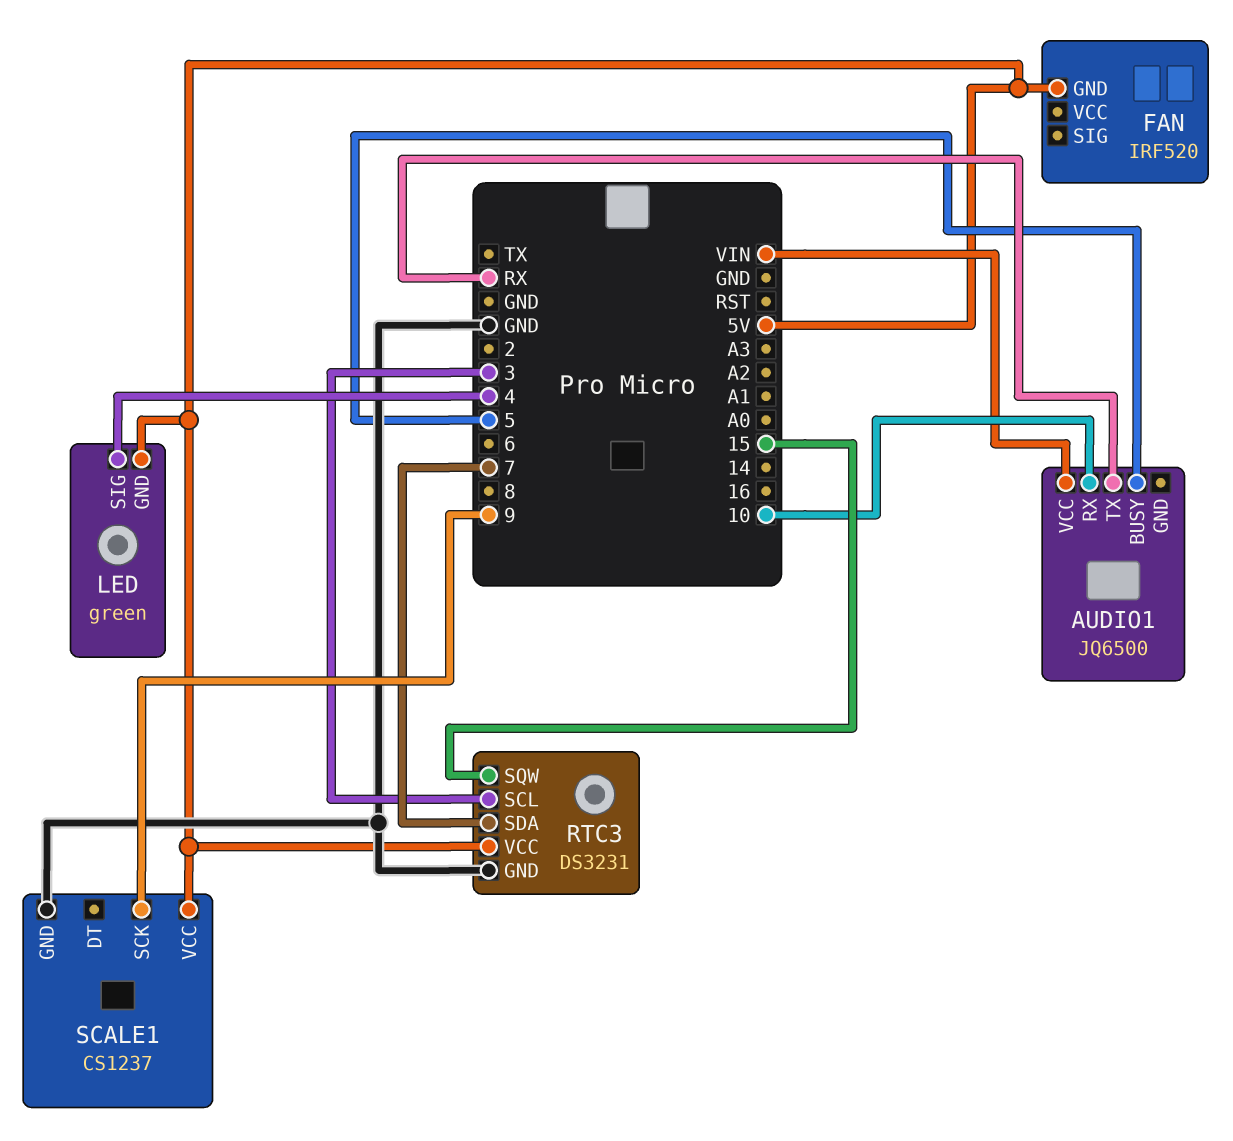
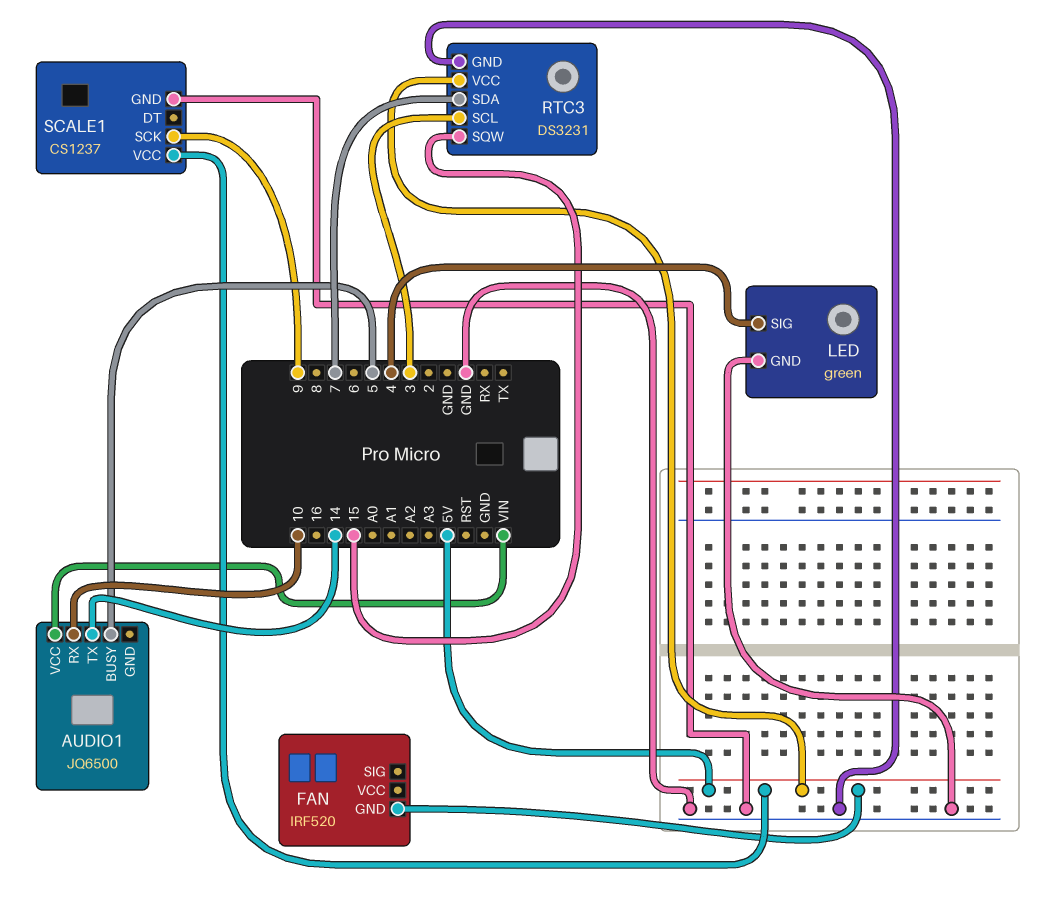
AUDIO1 pin TX: RX -> 14
LED pin GND: 5V -> GND

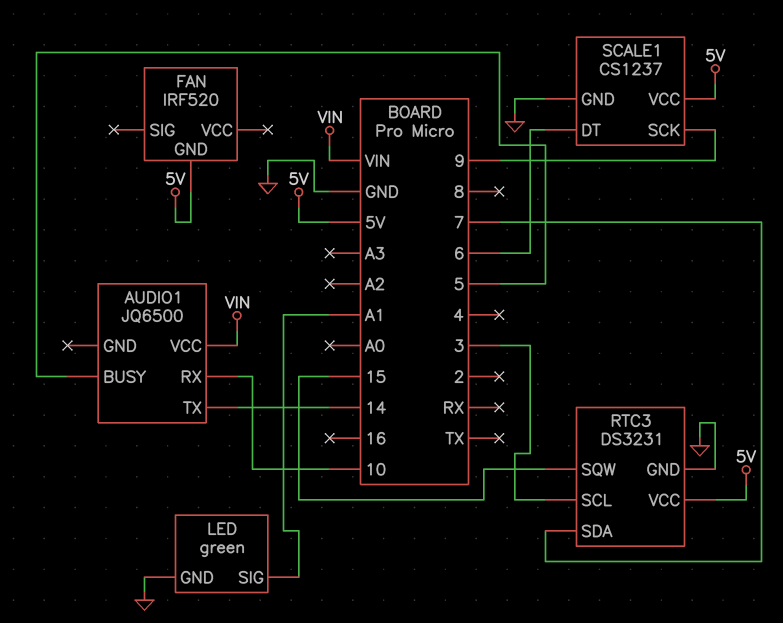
LED pin SIG: 4 -> A1
SCALE1 pin DT: none -> 6

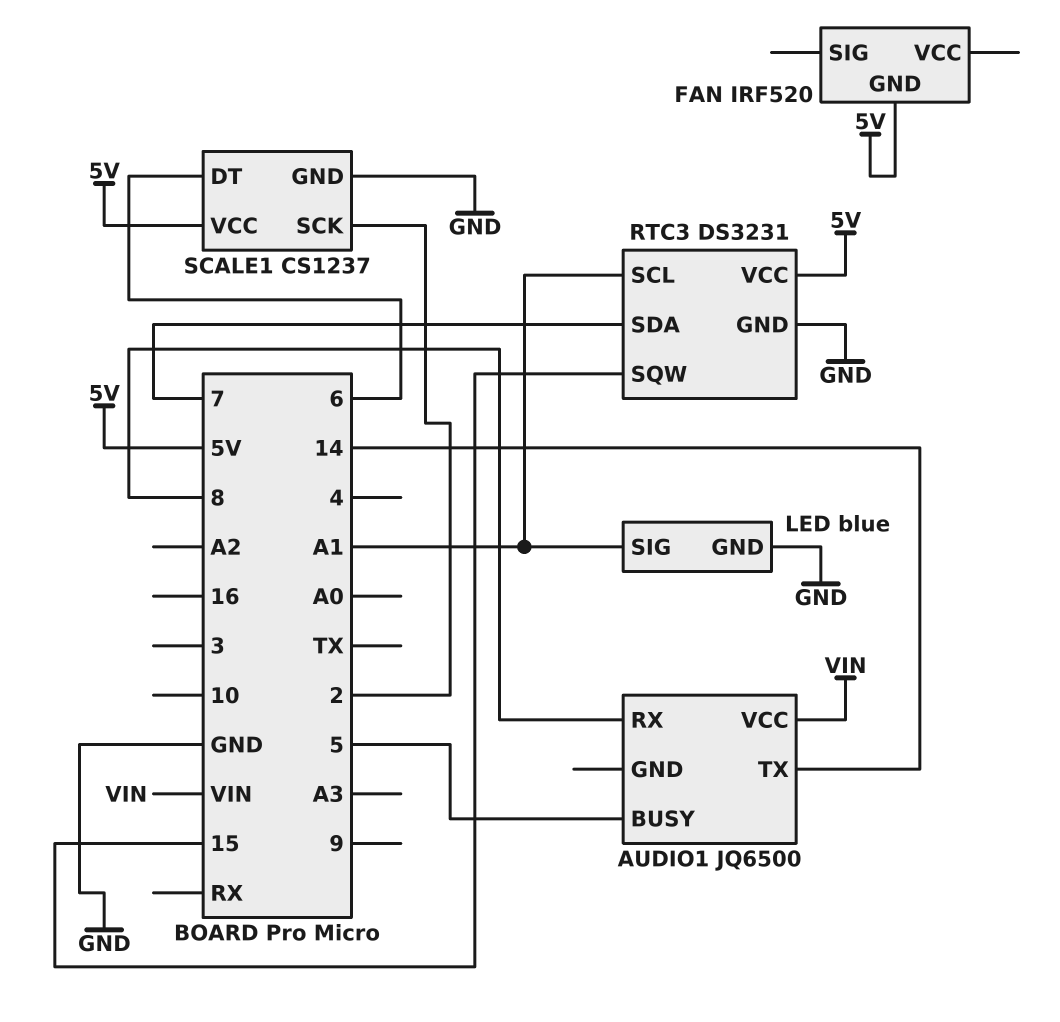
AUDIO1 pin RX: 10 -> 8
LED: green -> blue
RTC3 pin SCL: 3 -> A1
SCALE1 pin SCK: 9 -> 2

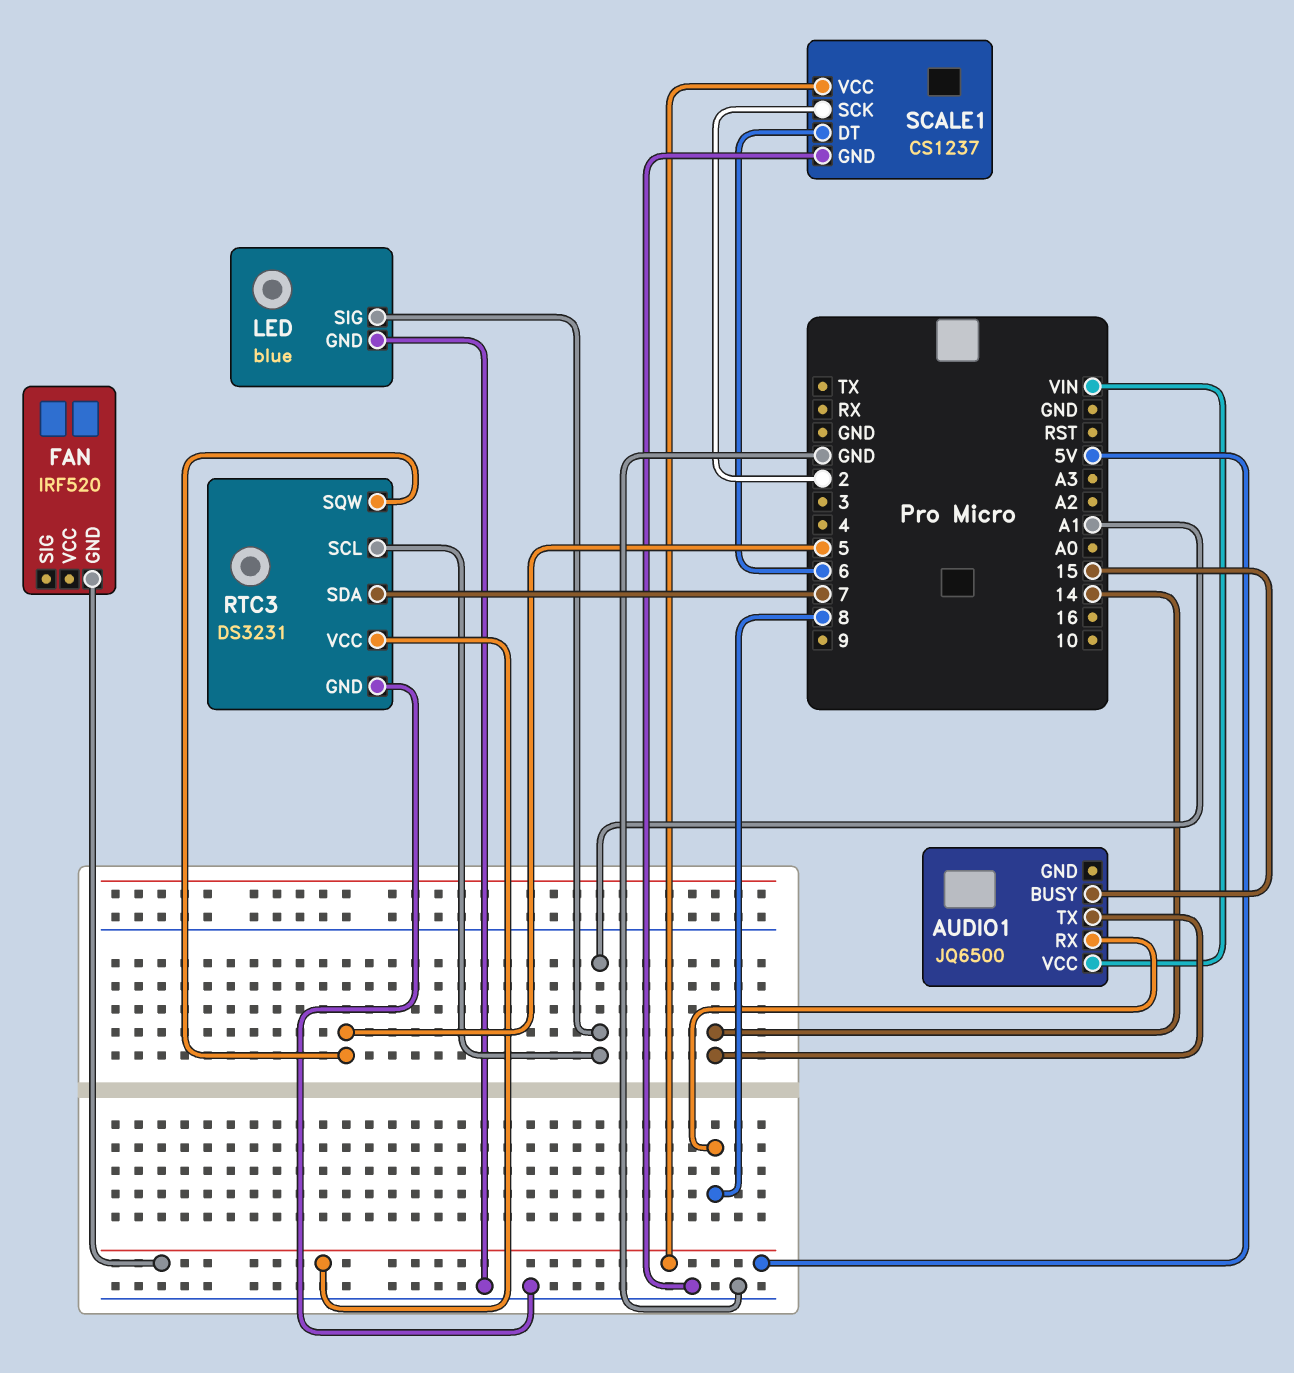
AUDIO1 pin BUSY: 5 -> 15
RTC3 pin SQW: 15 -> 5

